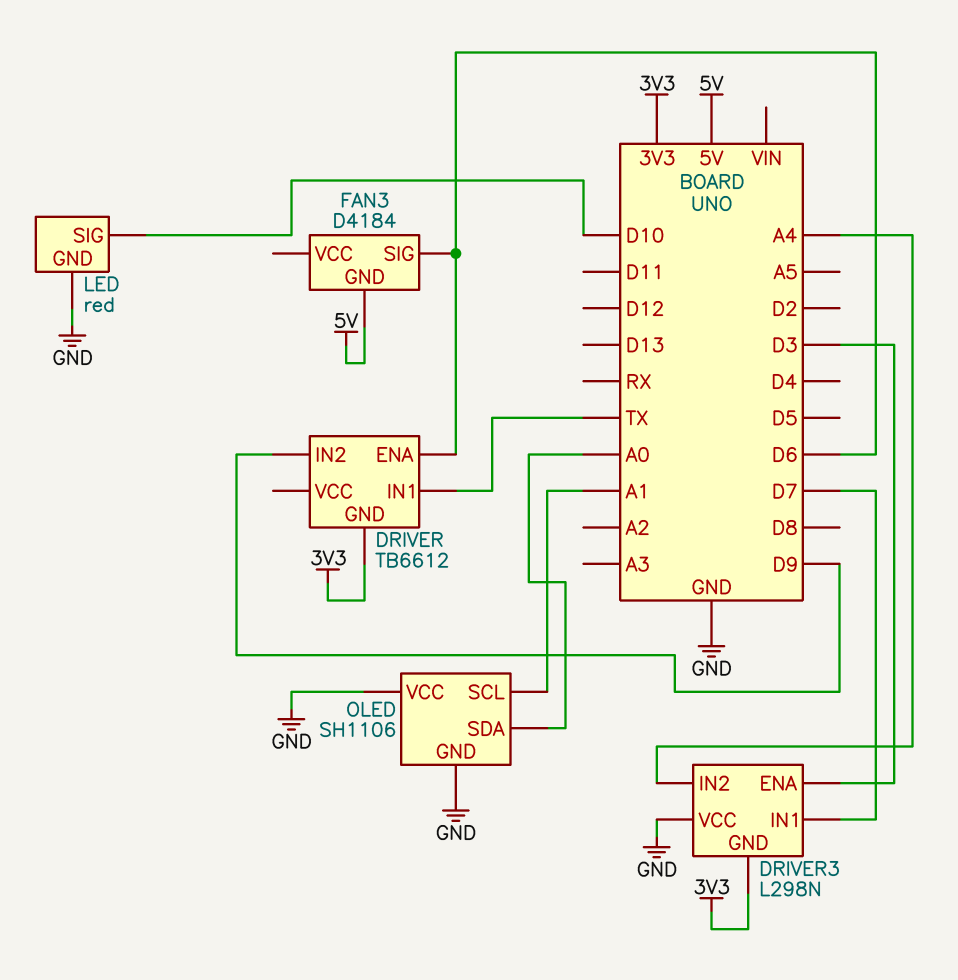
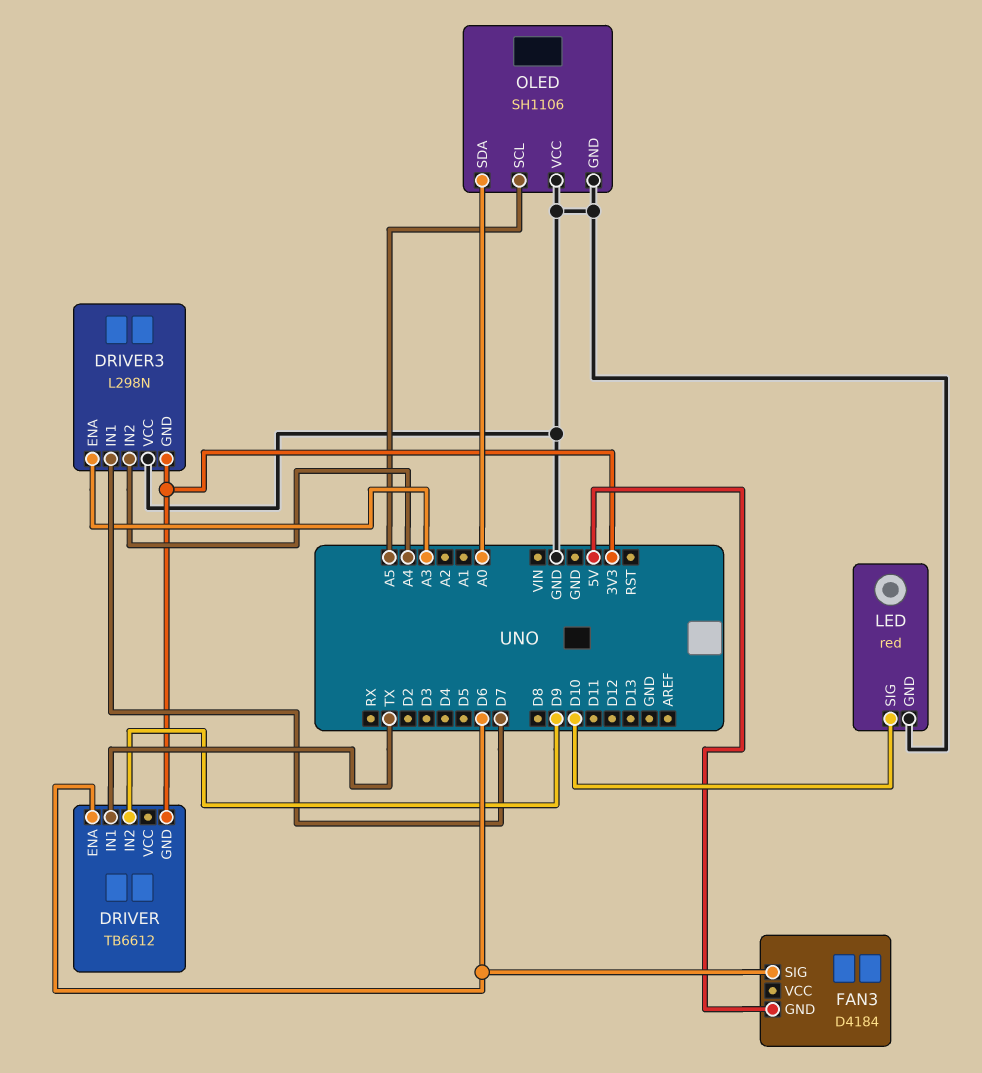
DRIVER3 pin ENA: D3 -> A3
OLED pin SCL: A1 -> A5

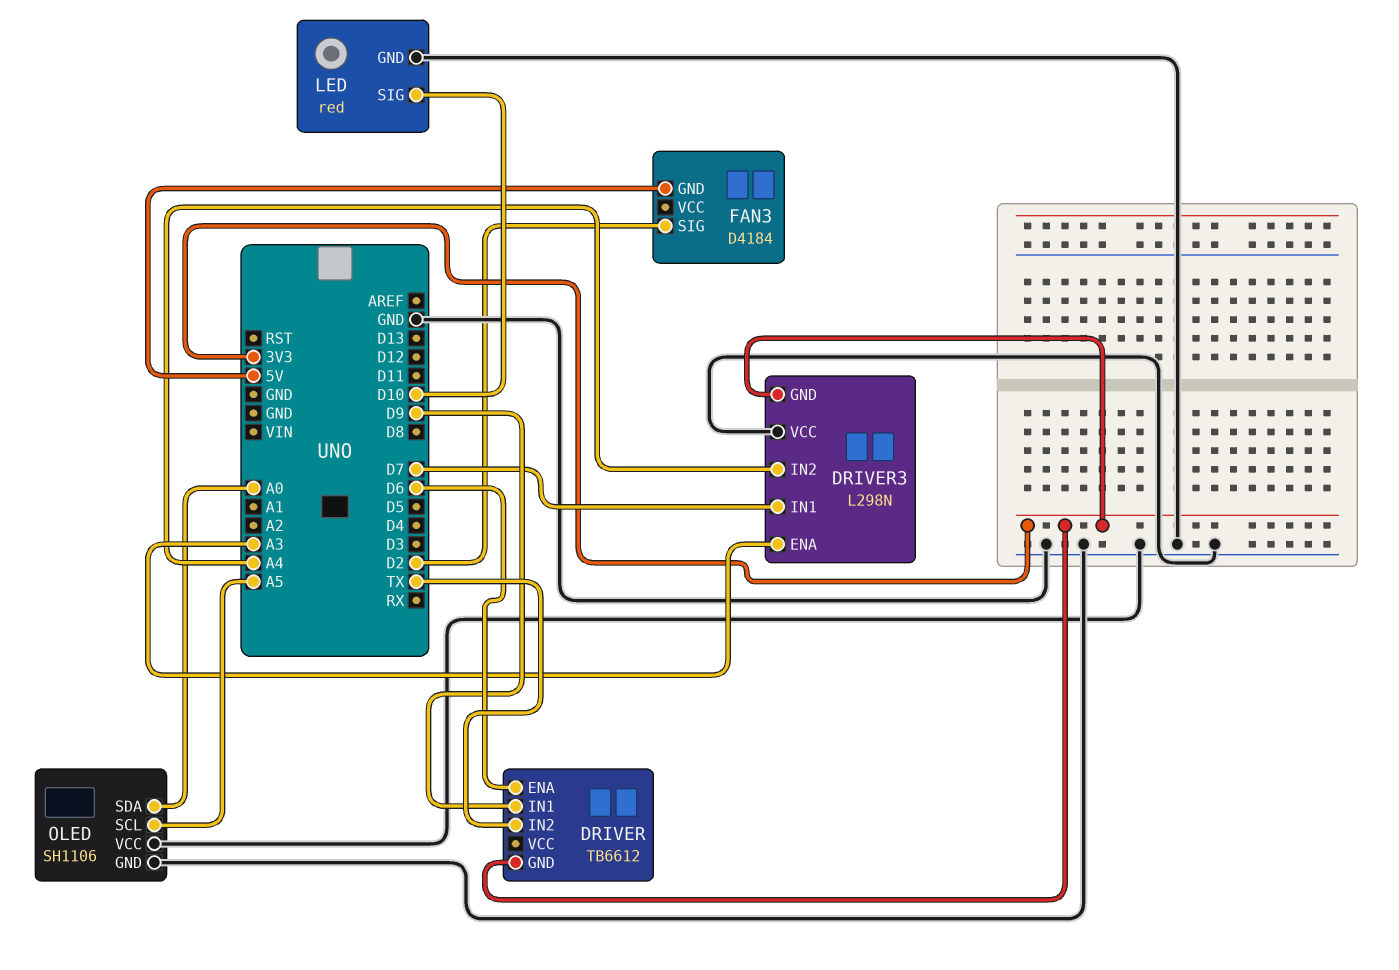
DRIVER pin IN1: TX -> D9
DRIVER pin IN2: D9 -> TX
FAN3 pin SIG: D6 -> D2

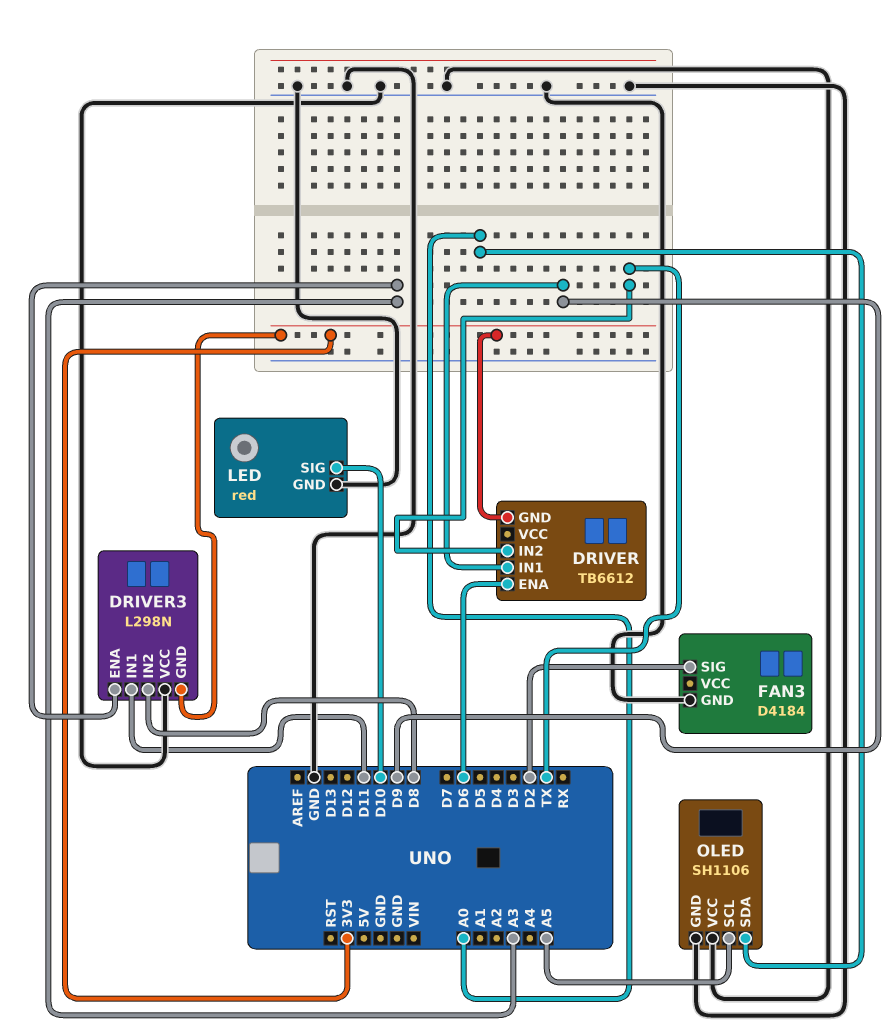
DRIVER3 pin IN1: D7 -> D11
DRIVER3 pin IN2: A4 -> D8
FAN3 pin GND: 5V -> GND

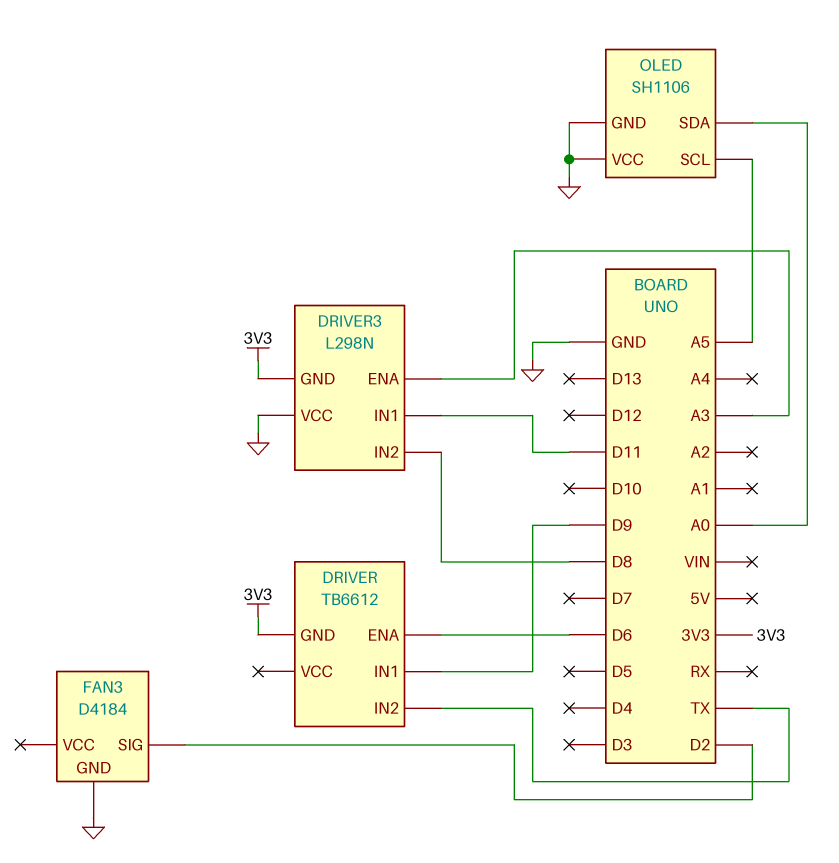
LED: red -> none
LED pin GND: GND -> none
LED pin SIG: D10 -> none

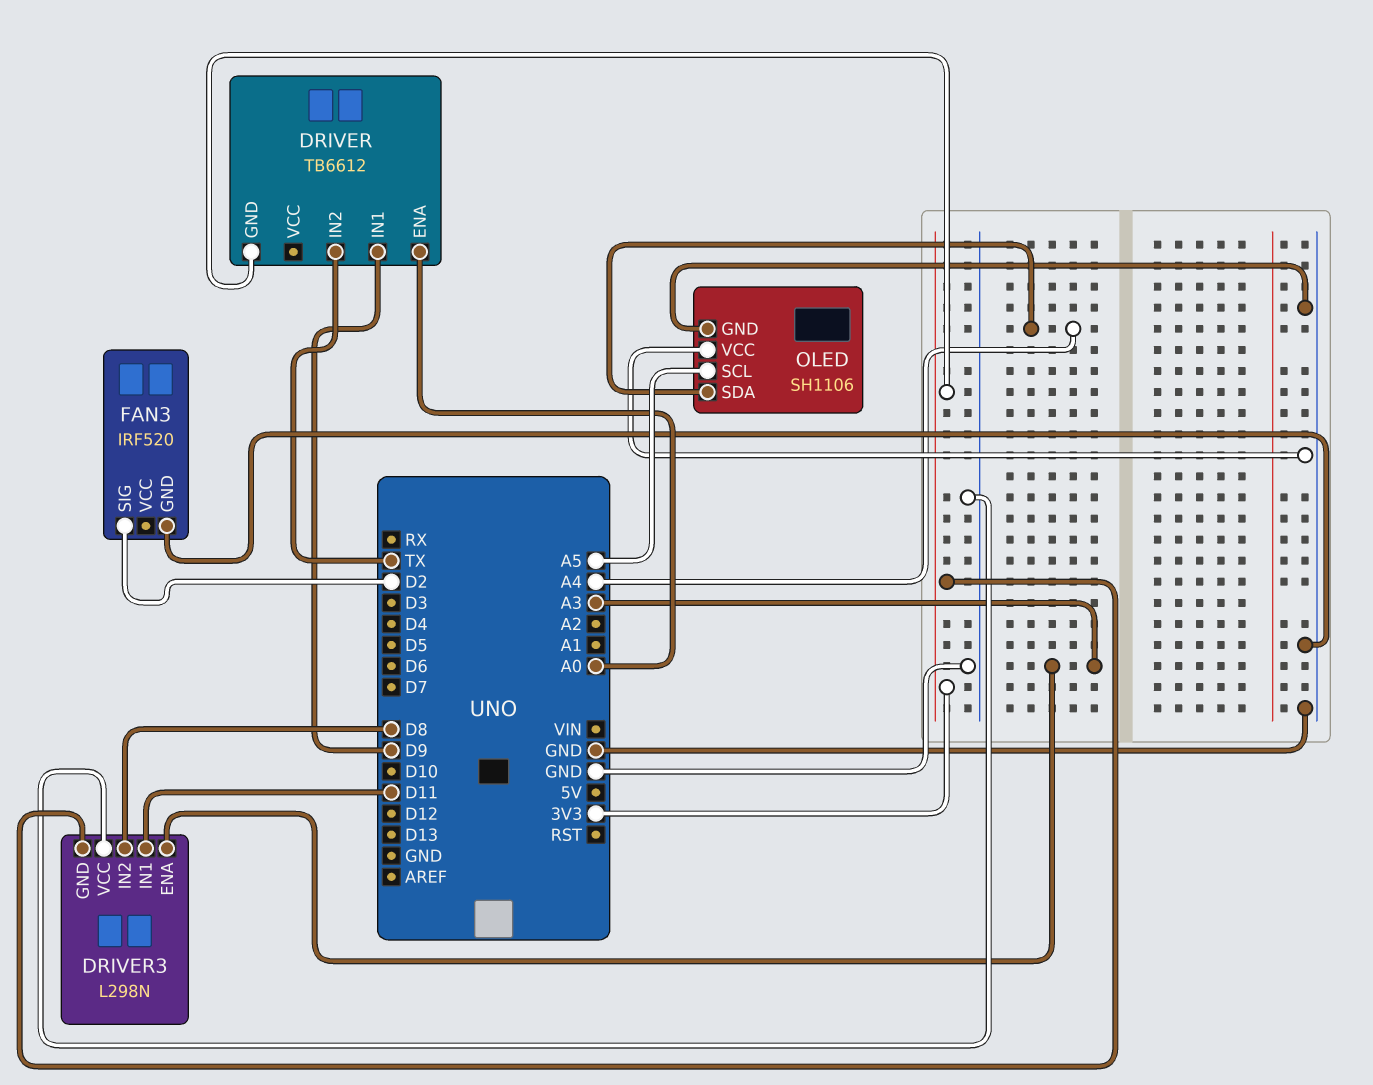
DRIVER pin ENA: D6 -> A0
FAN3: D4184 -> IRF520
OLED pin SDA: A0 -> A4

